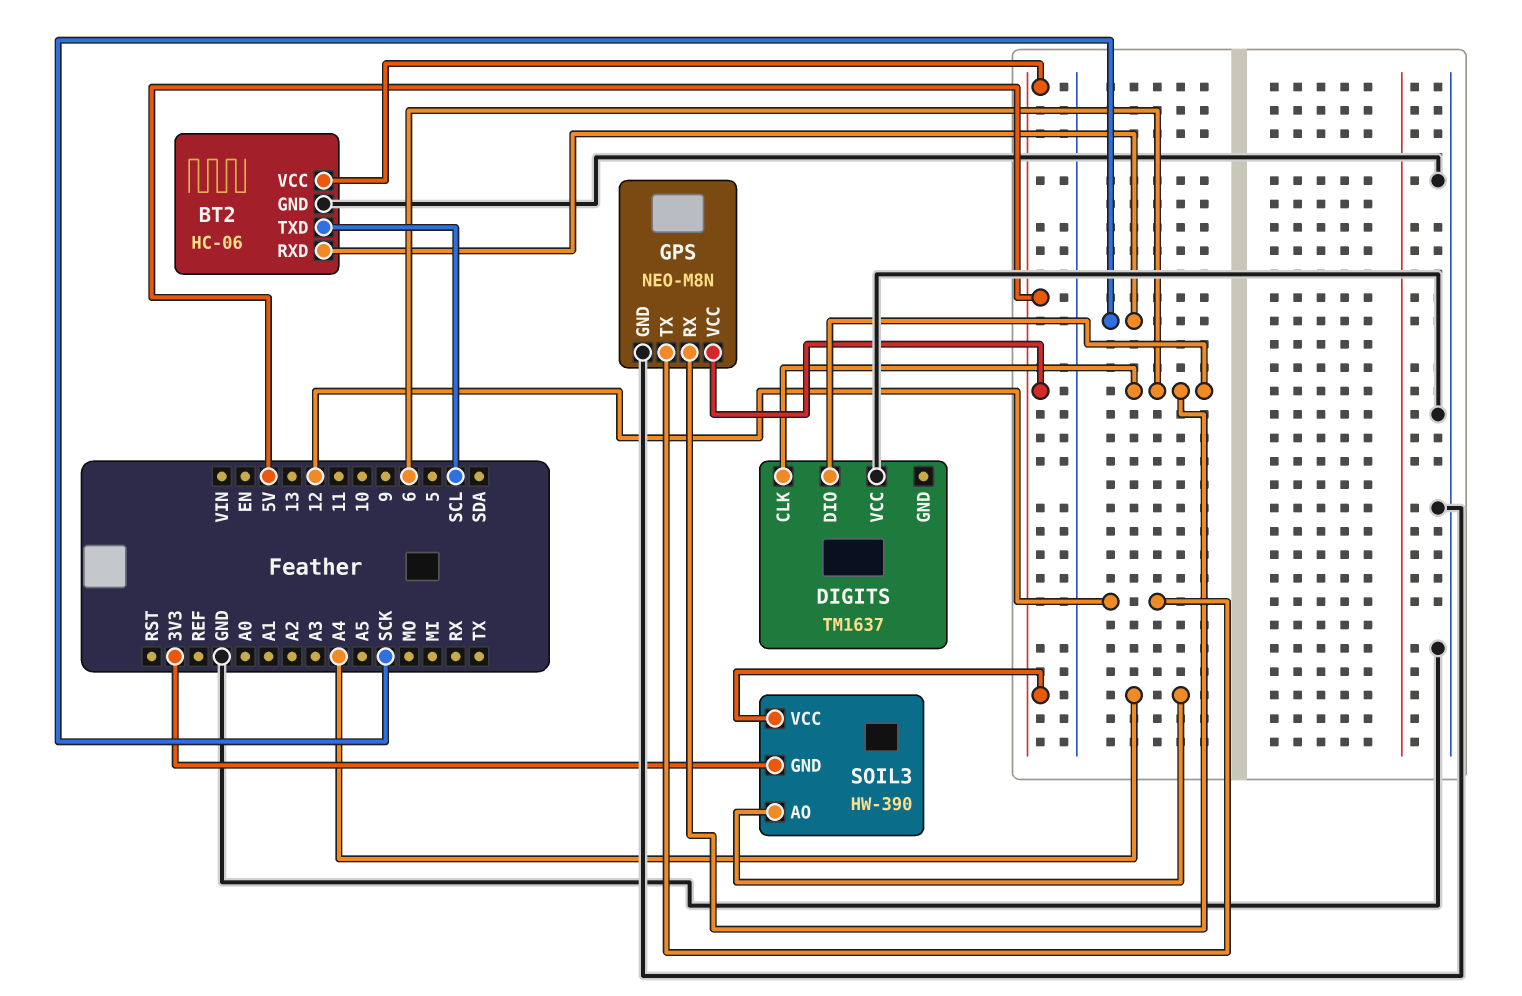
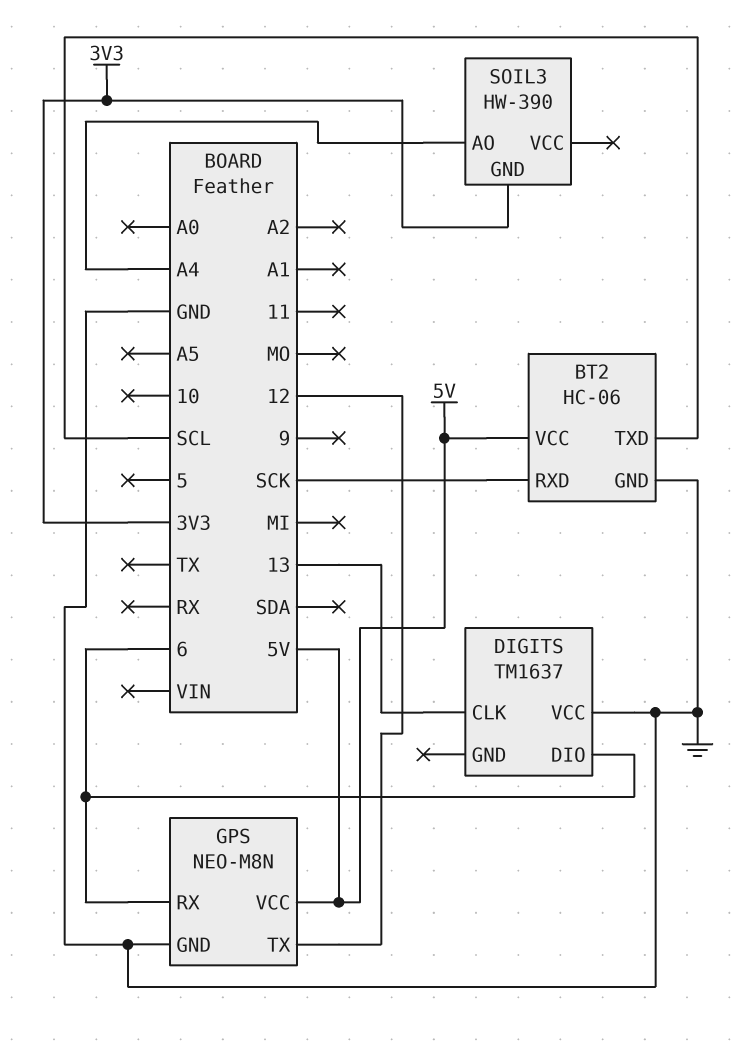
DIGITS pin CLK: 6 -> 13
SOIL3 pin VCC: 5V -> none

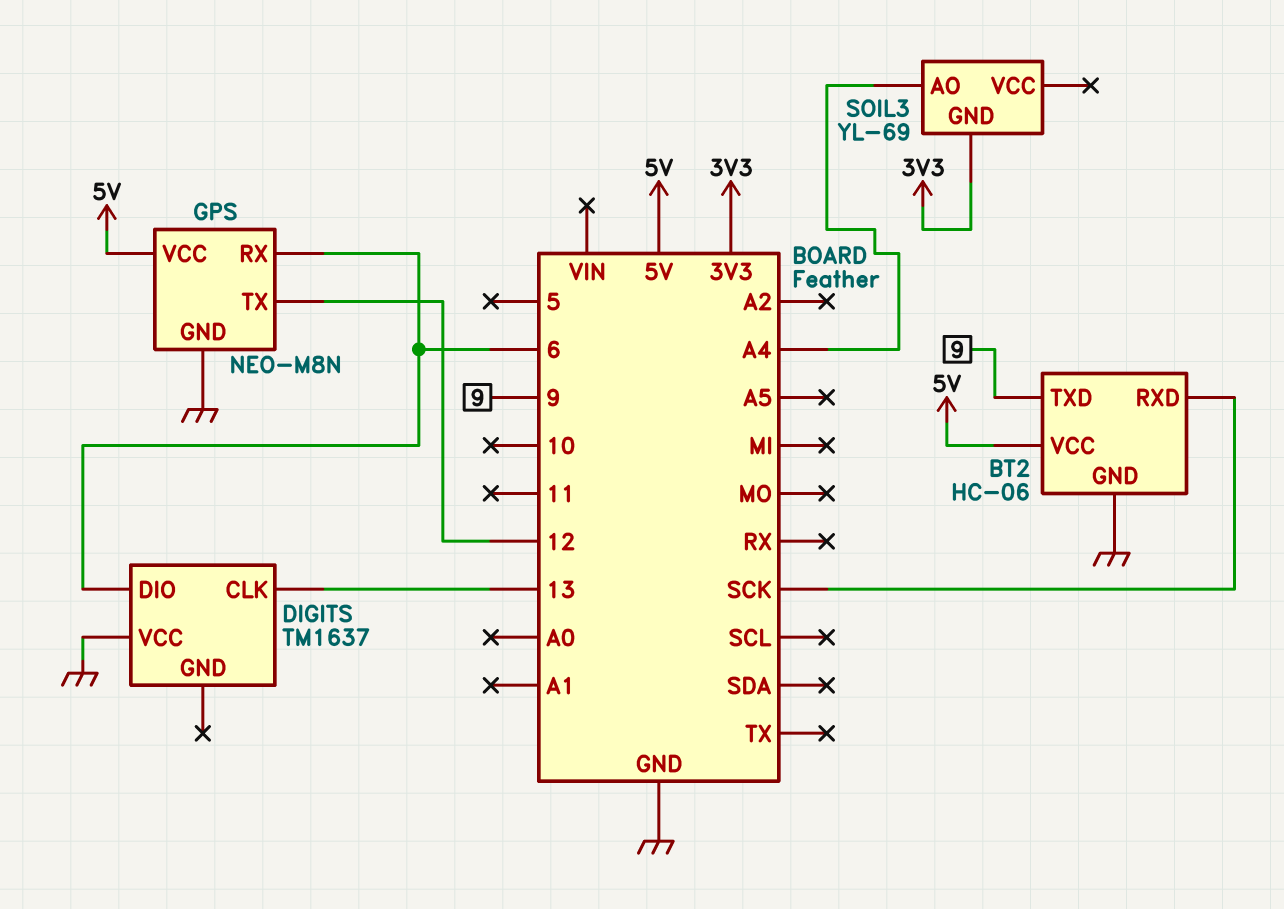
BT2 pin TXD: SCL -> 9
SOIL3: HW-390 -> YL-69

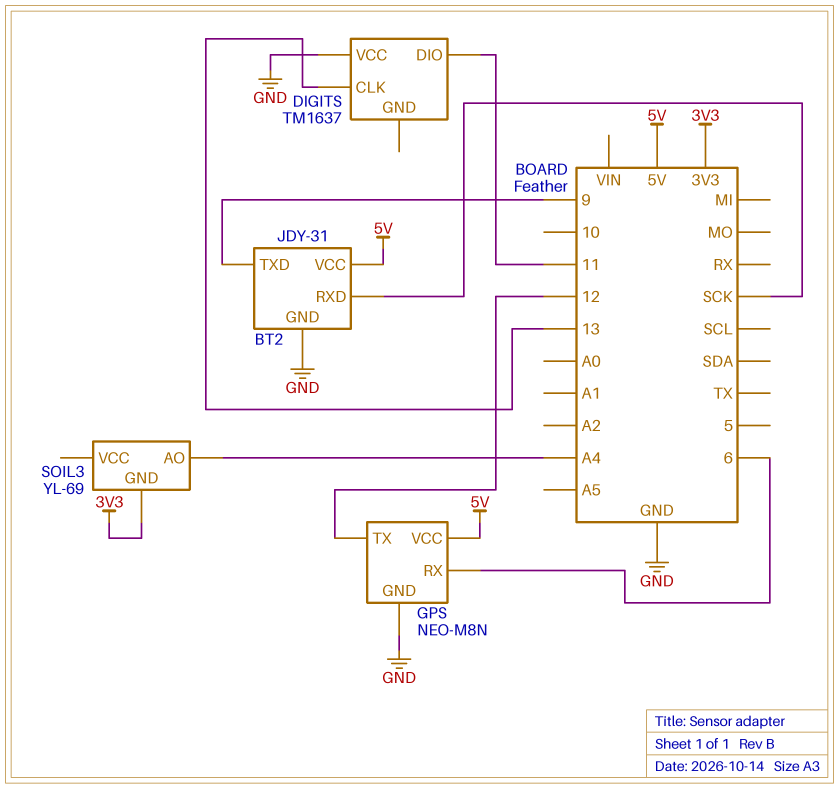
BT2: HC-06 -> JDY-31
DIGITS pin DIO: 6 -> 11

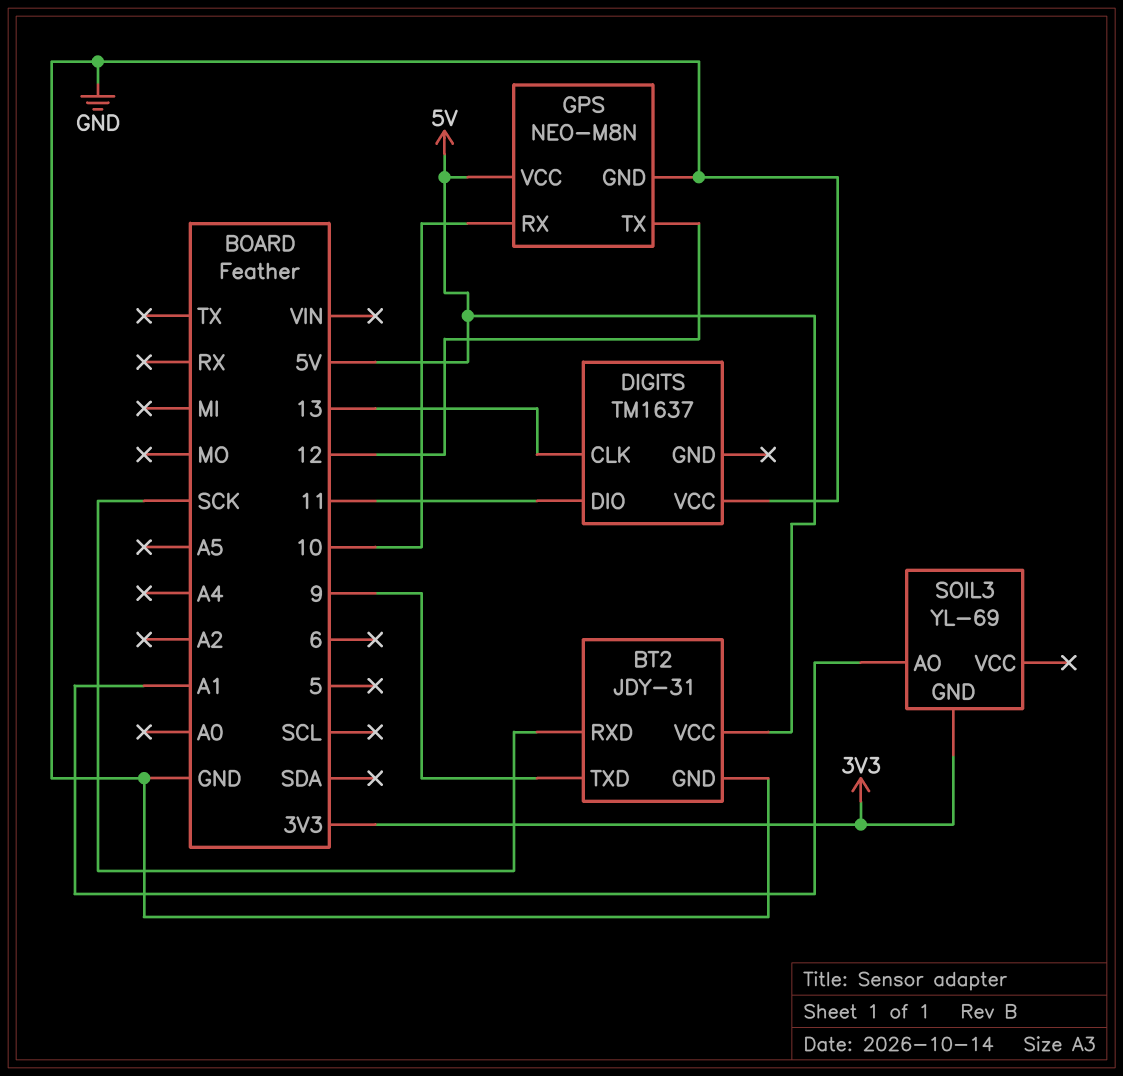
GPS pin RX: 6 -> 10
SOIL3 pin AO: A4 -> A1

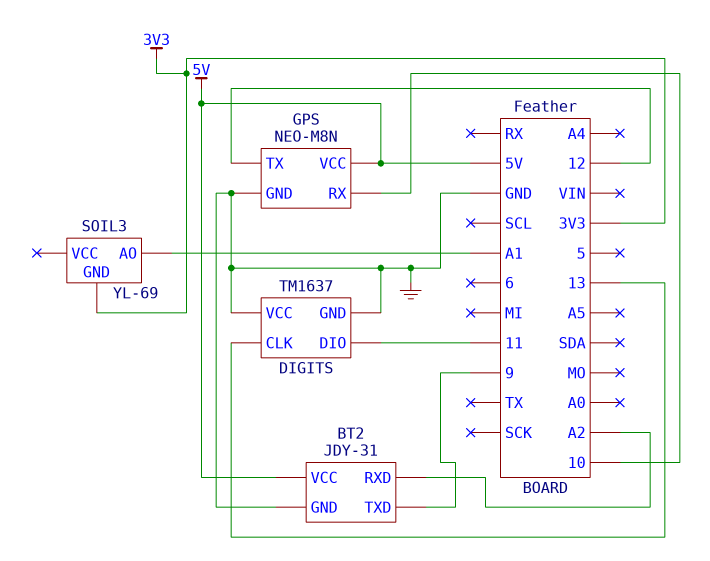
BT2 pin RXD: SCK -> A2
DIGITS pin GND: none -> GND

